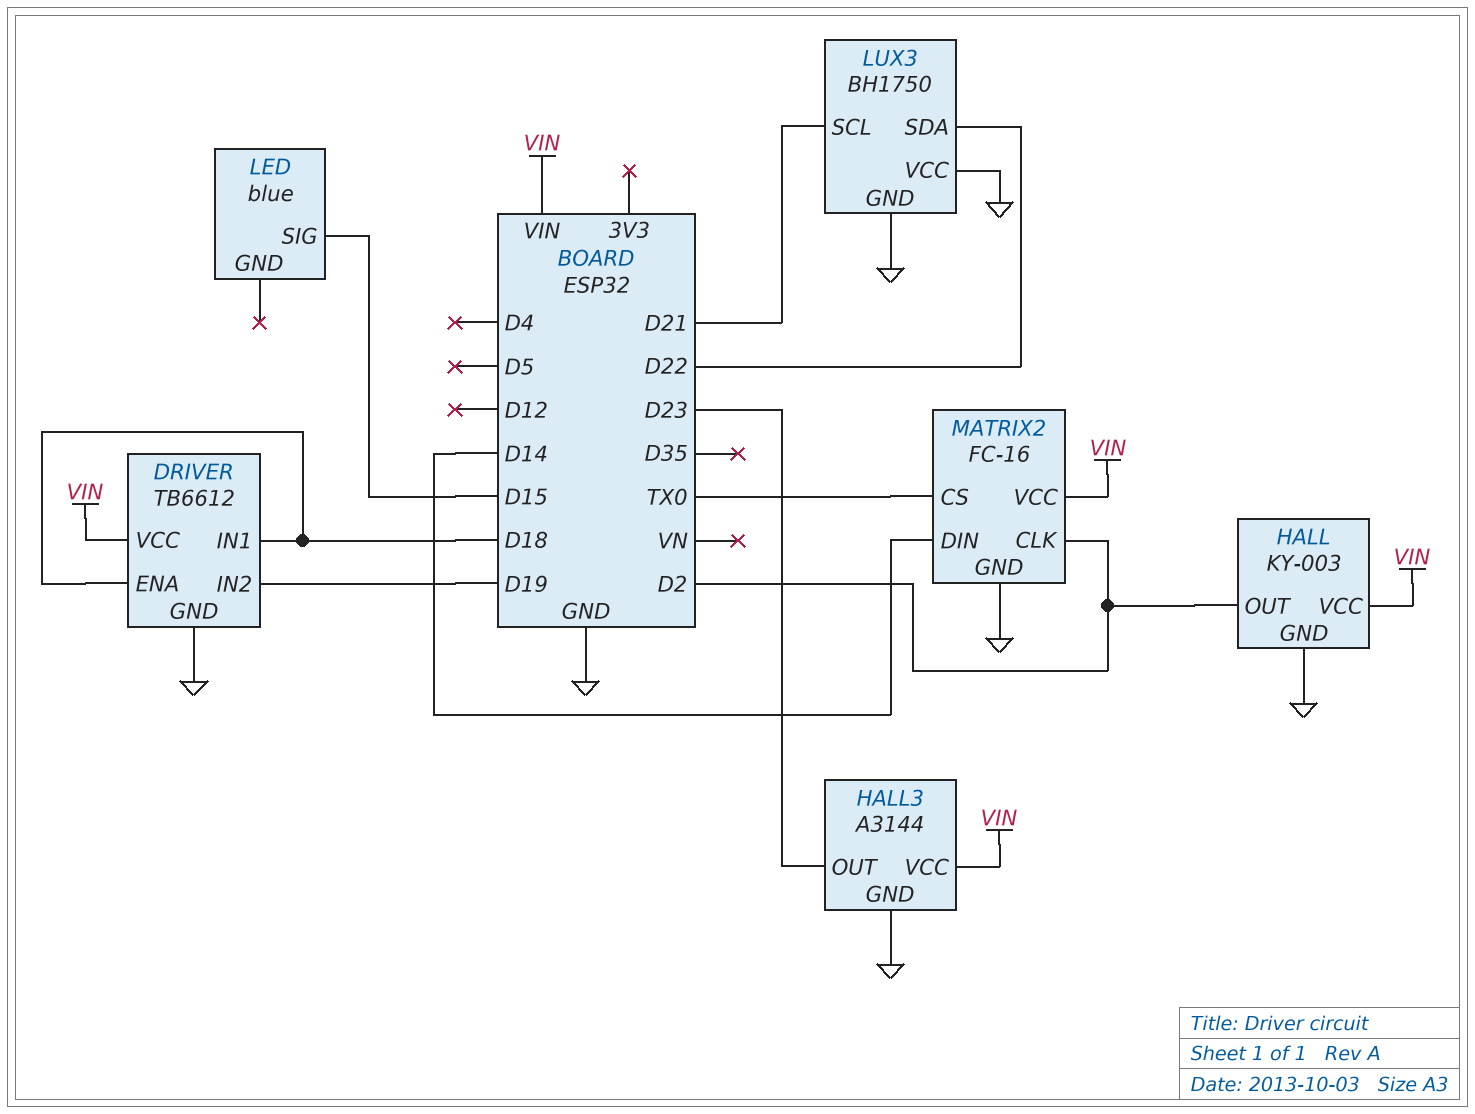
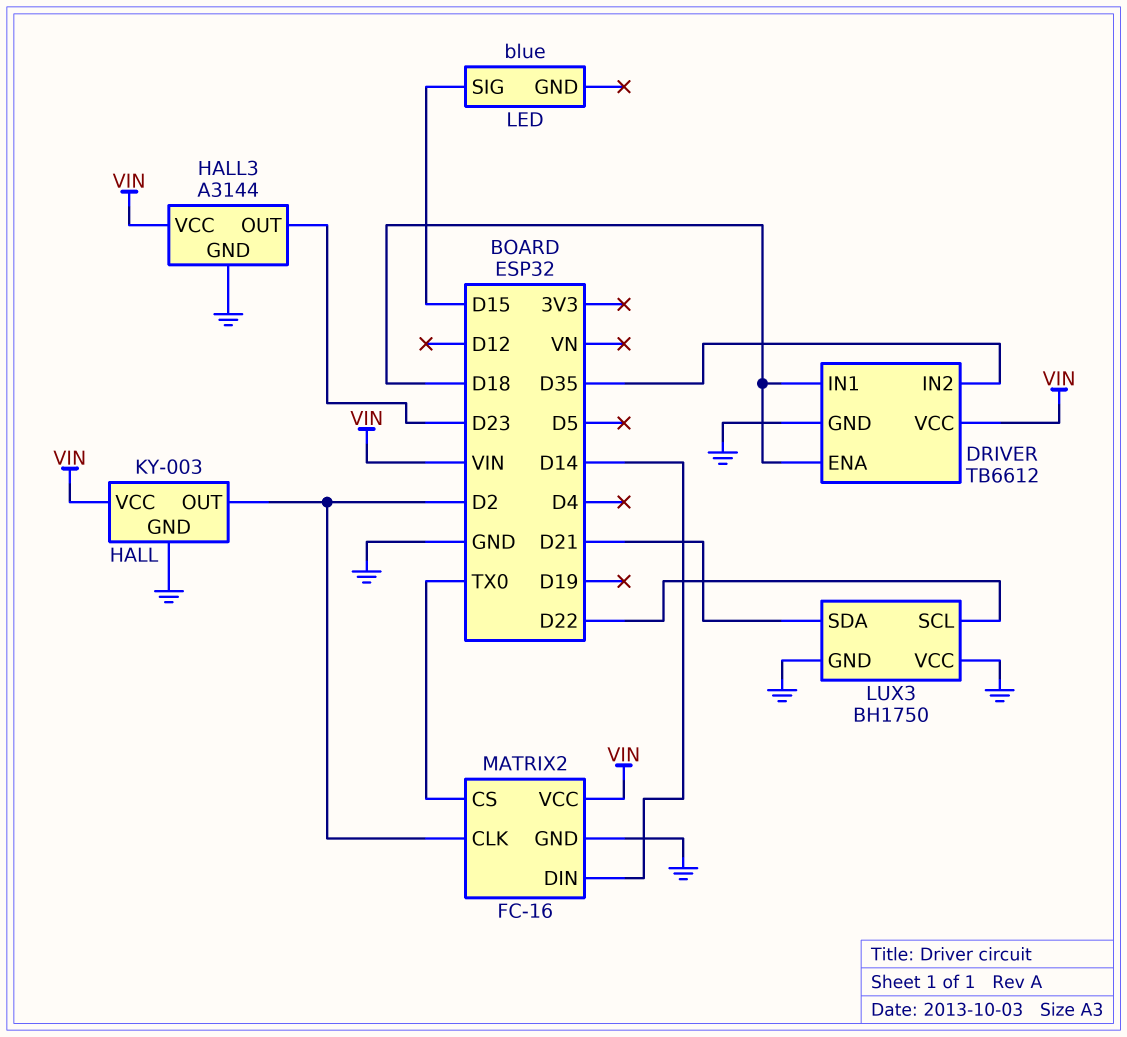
DRIVER pin IN2: D19 -> D35
LUX3 pin SCL: D21 -> D22
LUX3 pin SDA: D22 -> D21

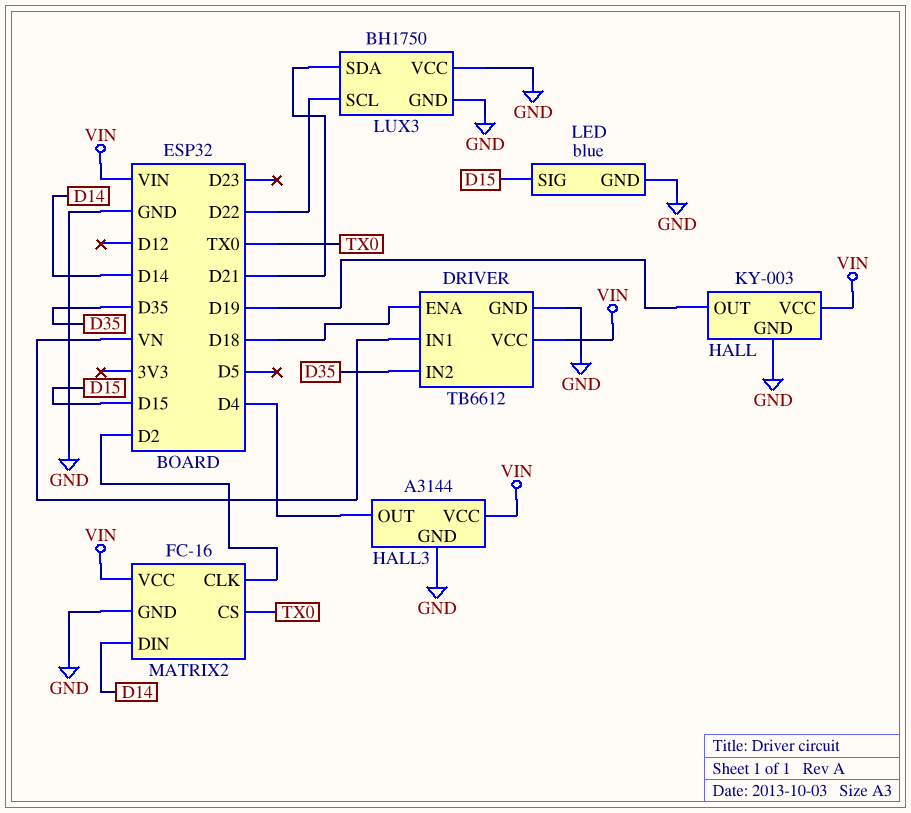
DRIVER pin IN1: D18 -> VN
HALL pin OUT: D2 -> D19
HALL3 pin OUT: D23 -> D4
LED pin GND: none -> GND

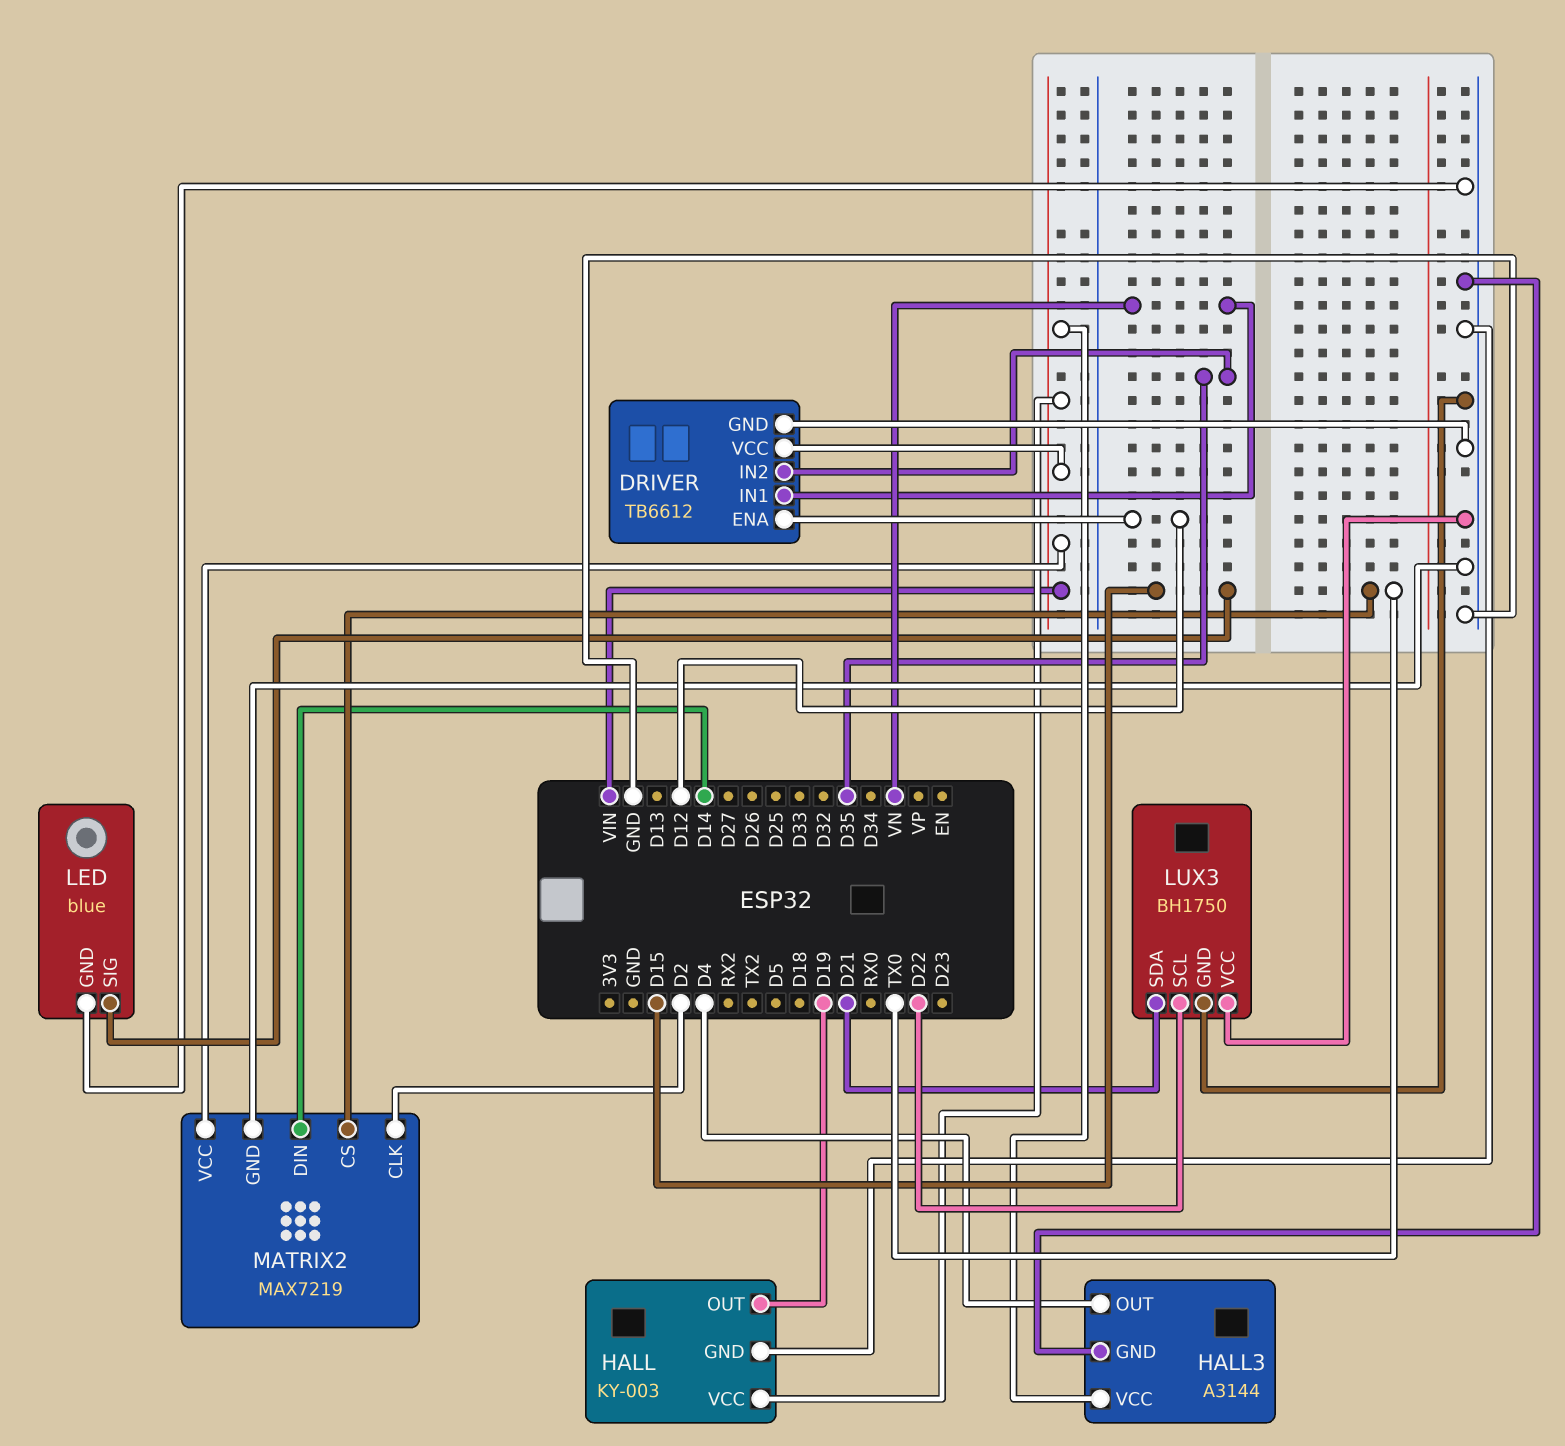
DRIVER pin ENA: D18 -> D12
MATRIX2: FC-16 -> MAX7219

